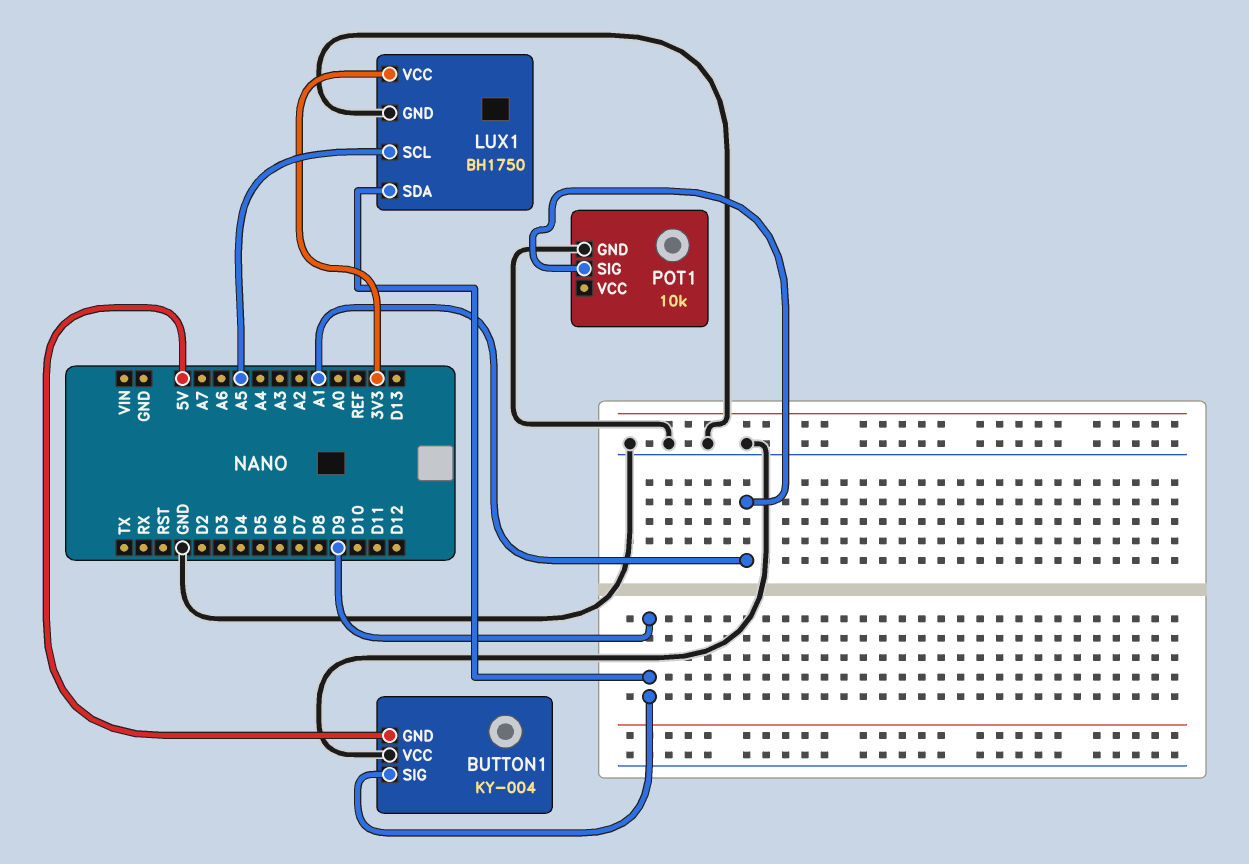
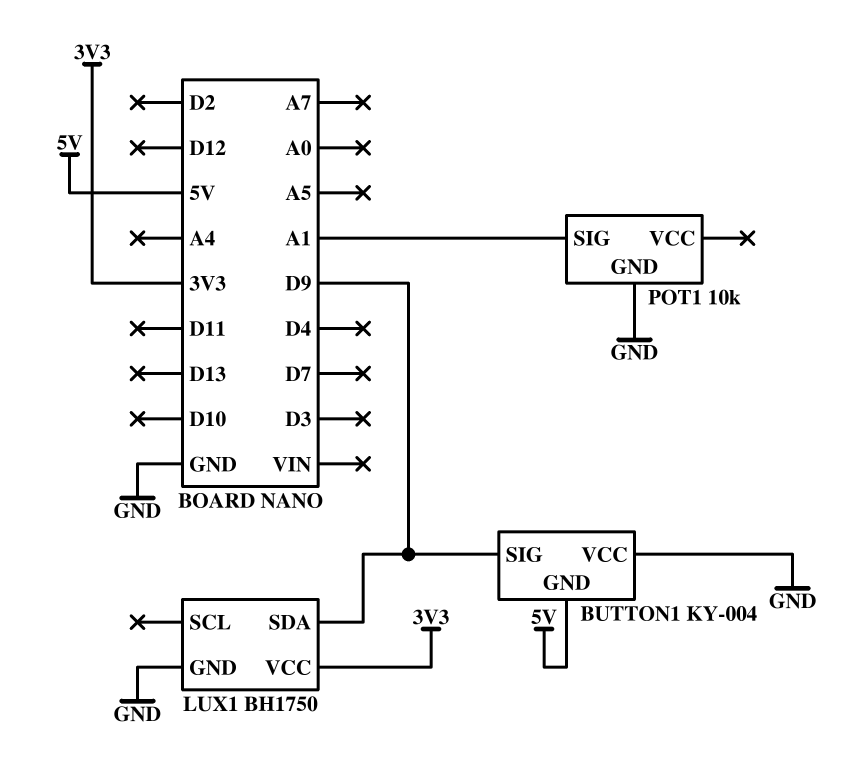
LUX1 pin SCL: A5 -> none

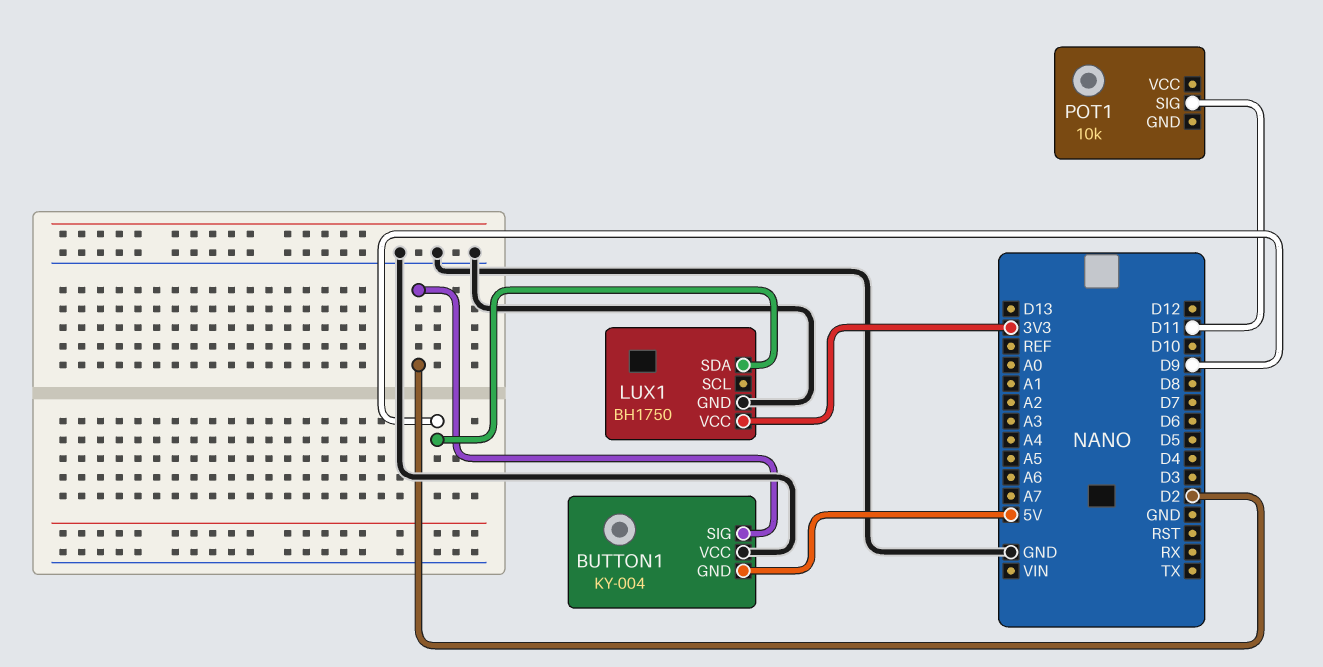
BUTTON1 pin SIG: D9 -> D2
POT1 pin GND: GND -> none
POT1 pin SIG: A1 -> D11

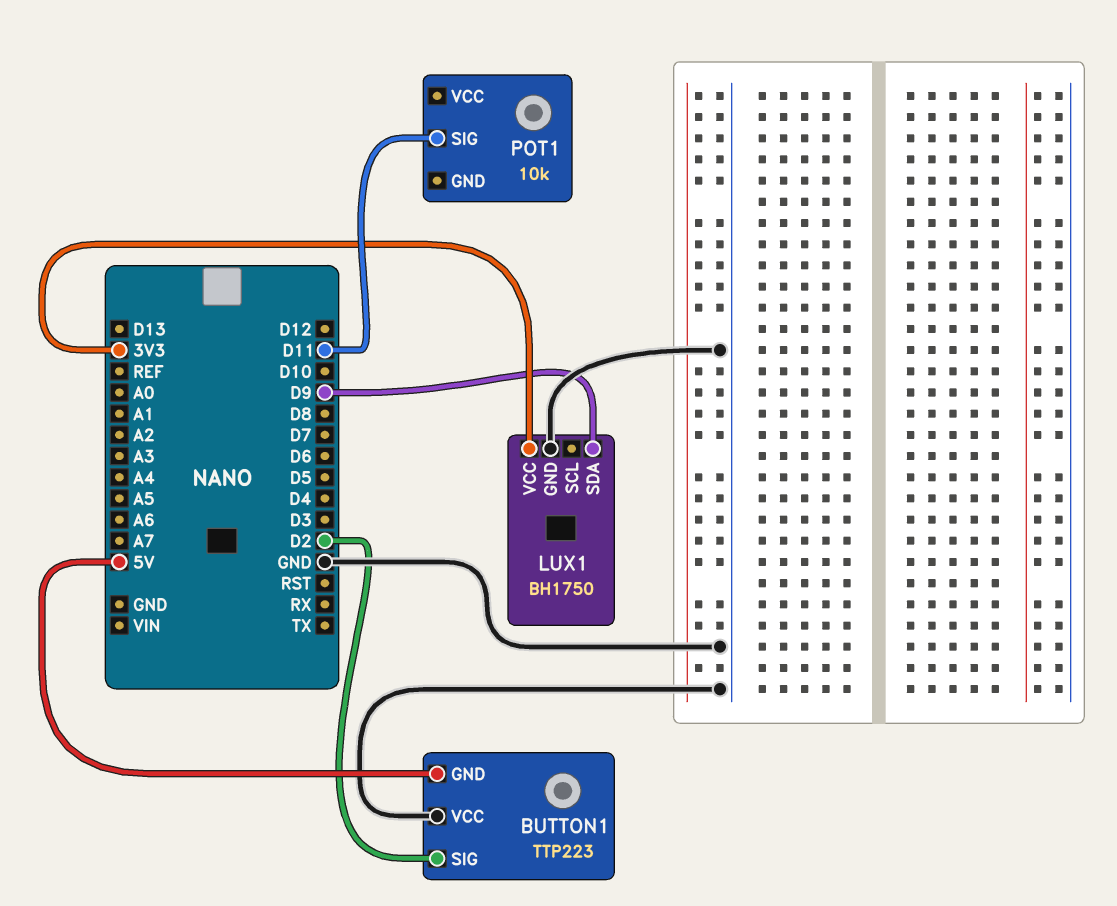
BUTTON1: KY-004 -> TTP223

